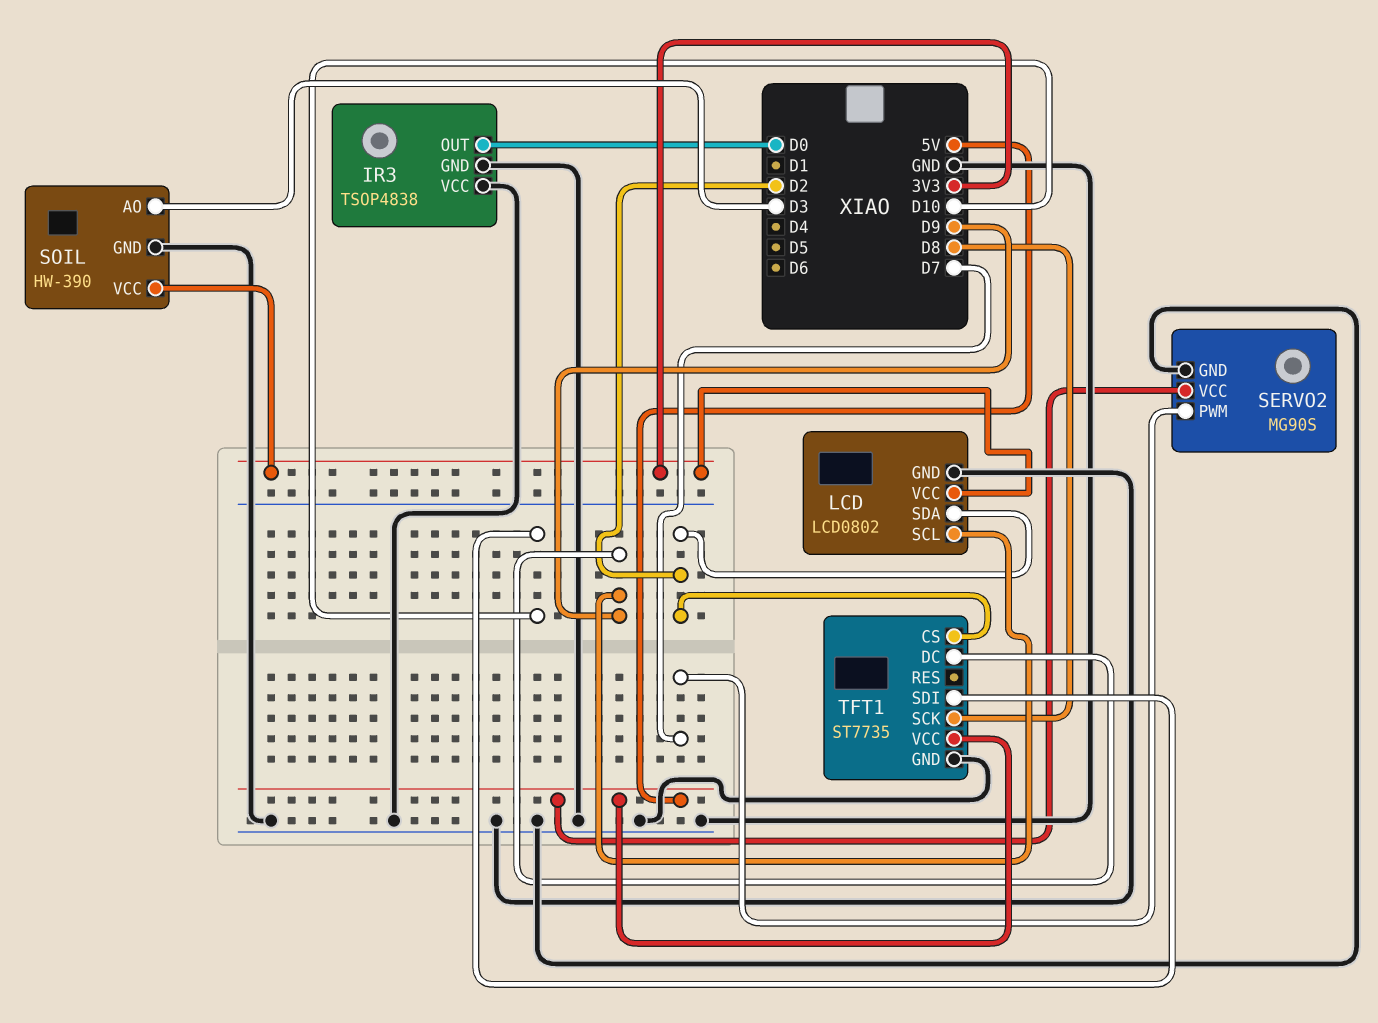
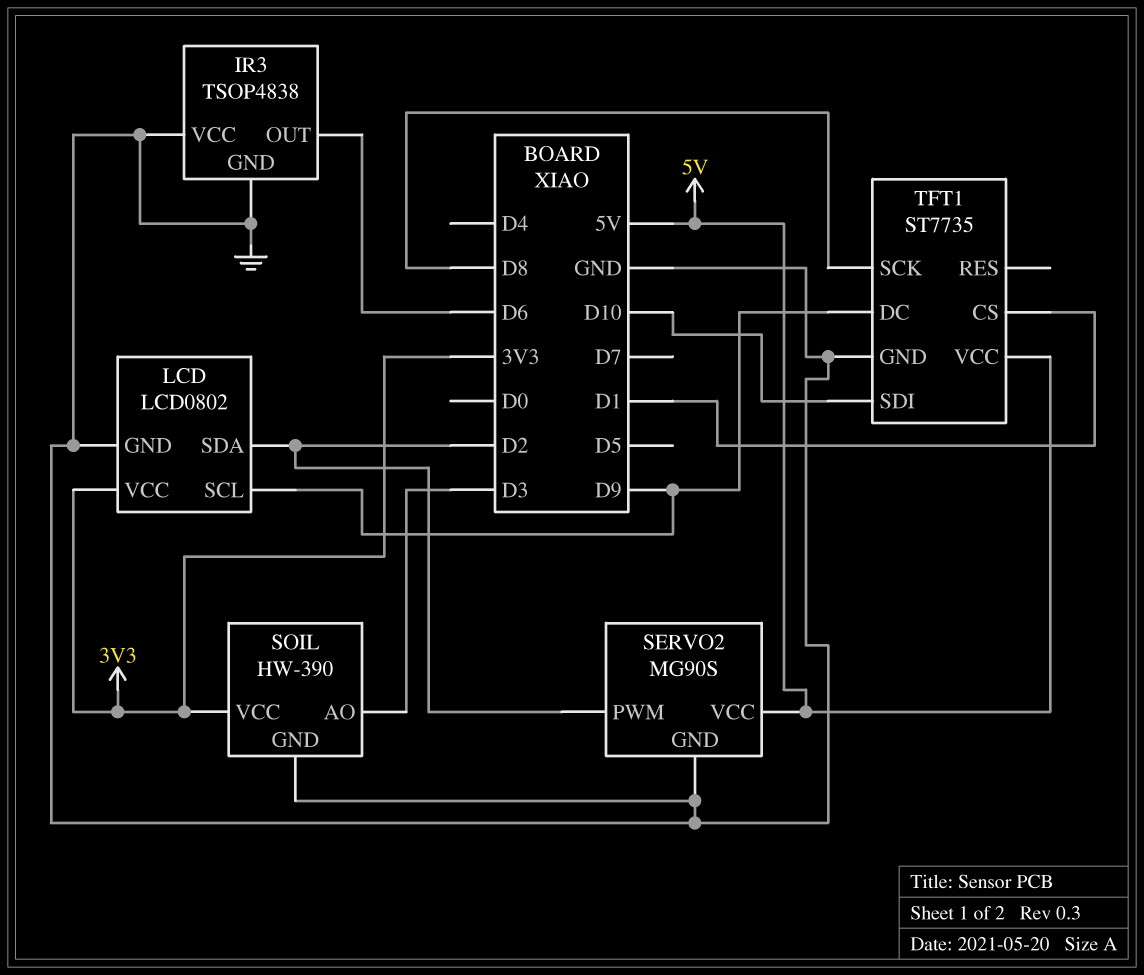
IR3 pin OUT: D0 -> D6
SERVO2 pin PWM: D7 -> D2
TFT1 pin CS: D2 -> D1

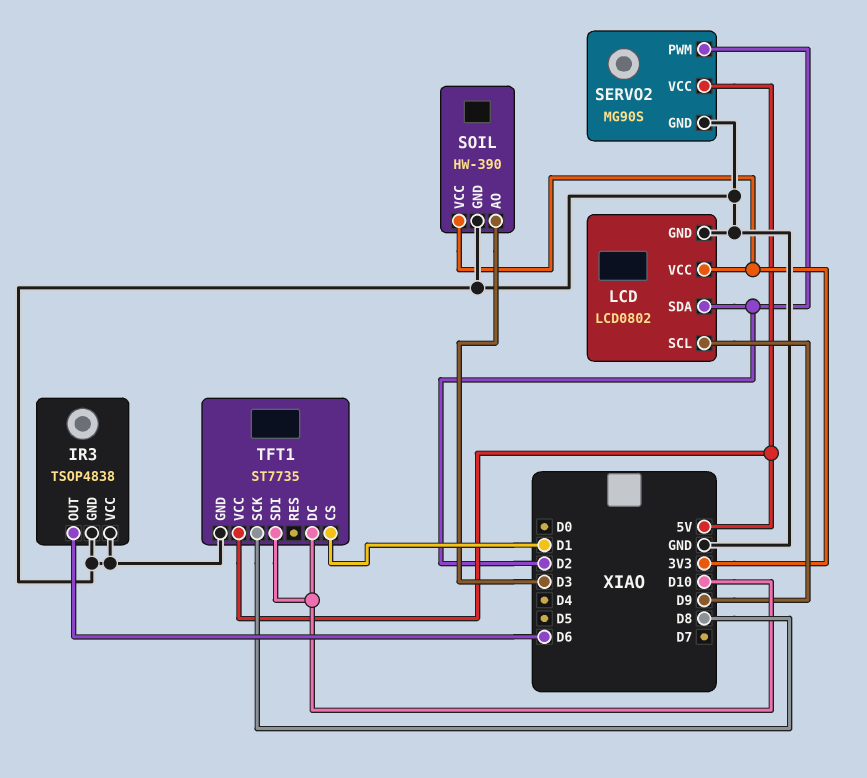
TFT1 pin DC: D9 -> D10

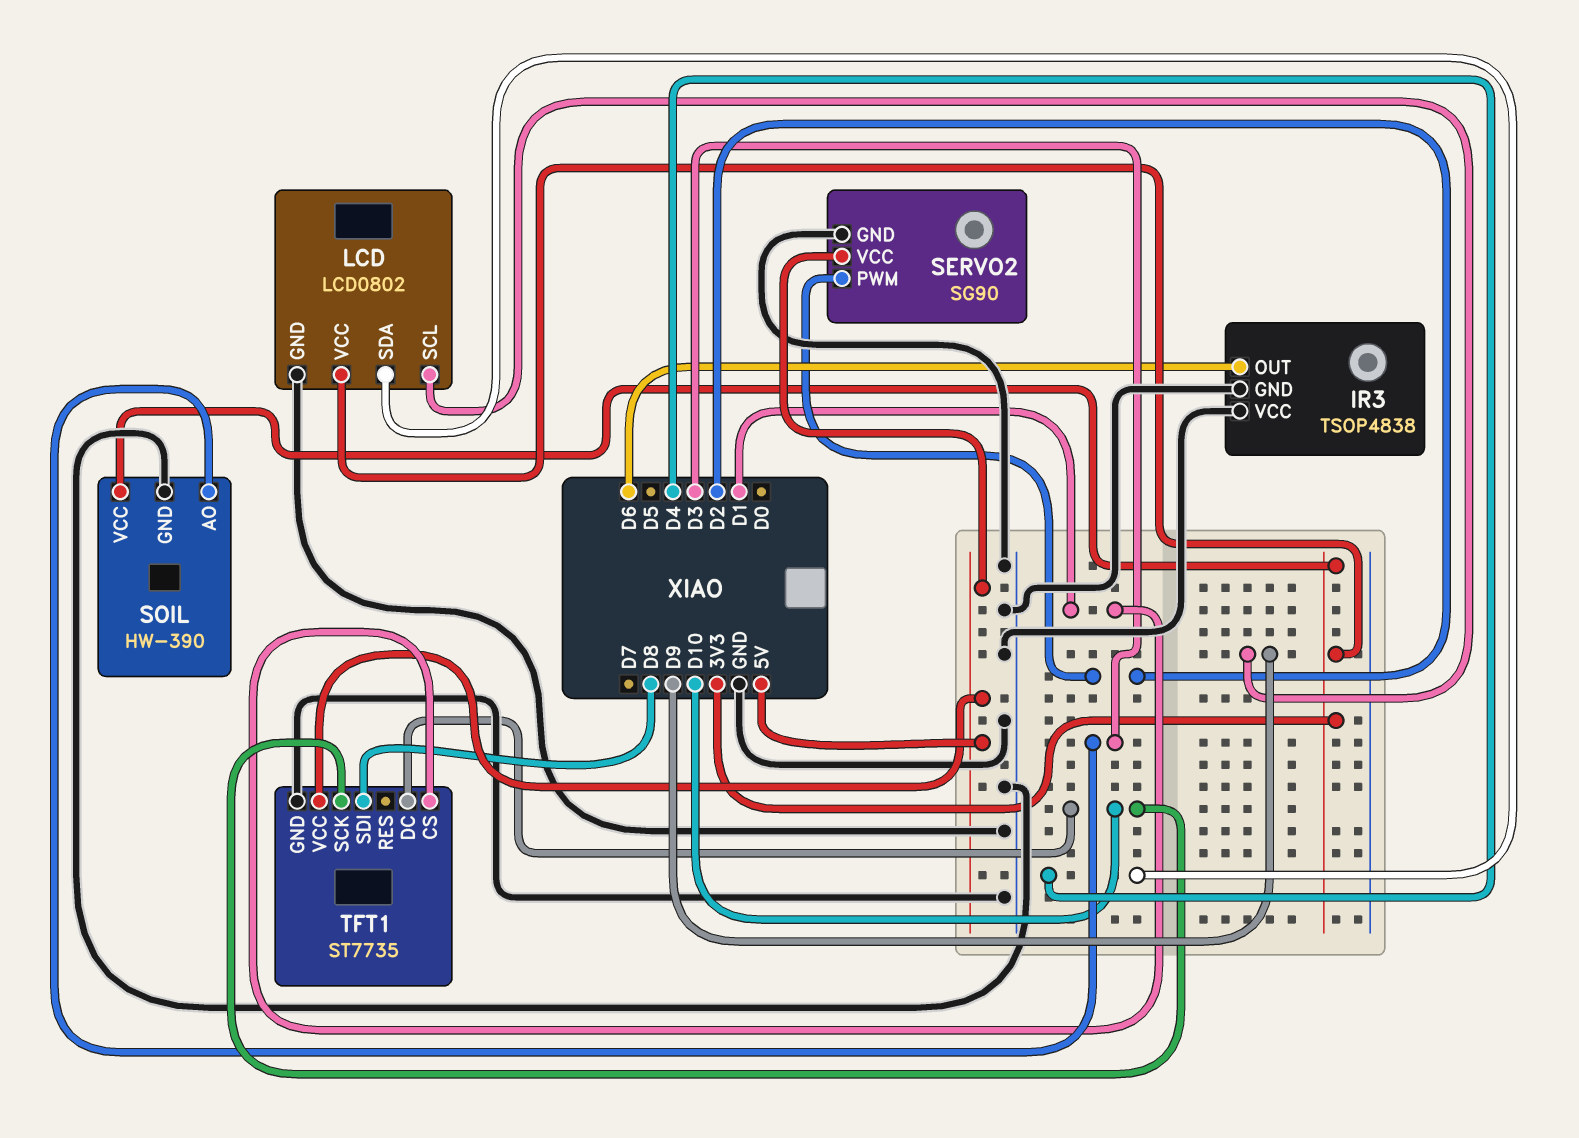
LCD pin SDA: D2 -> D4
SERVO2: MG90S -> SG90
TFT1 pin SCK: D8 -> D10
TFT1 pin SDI: D10 -> D8

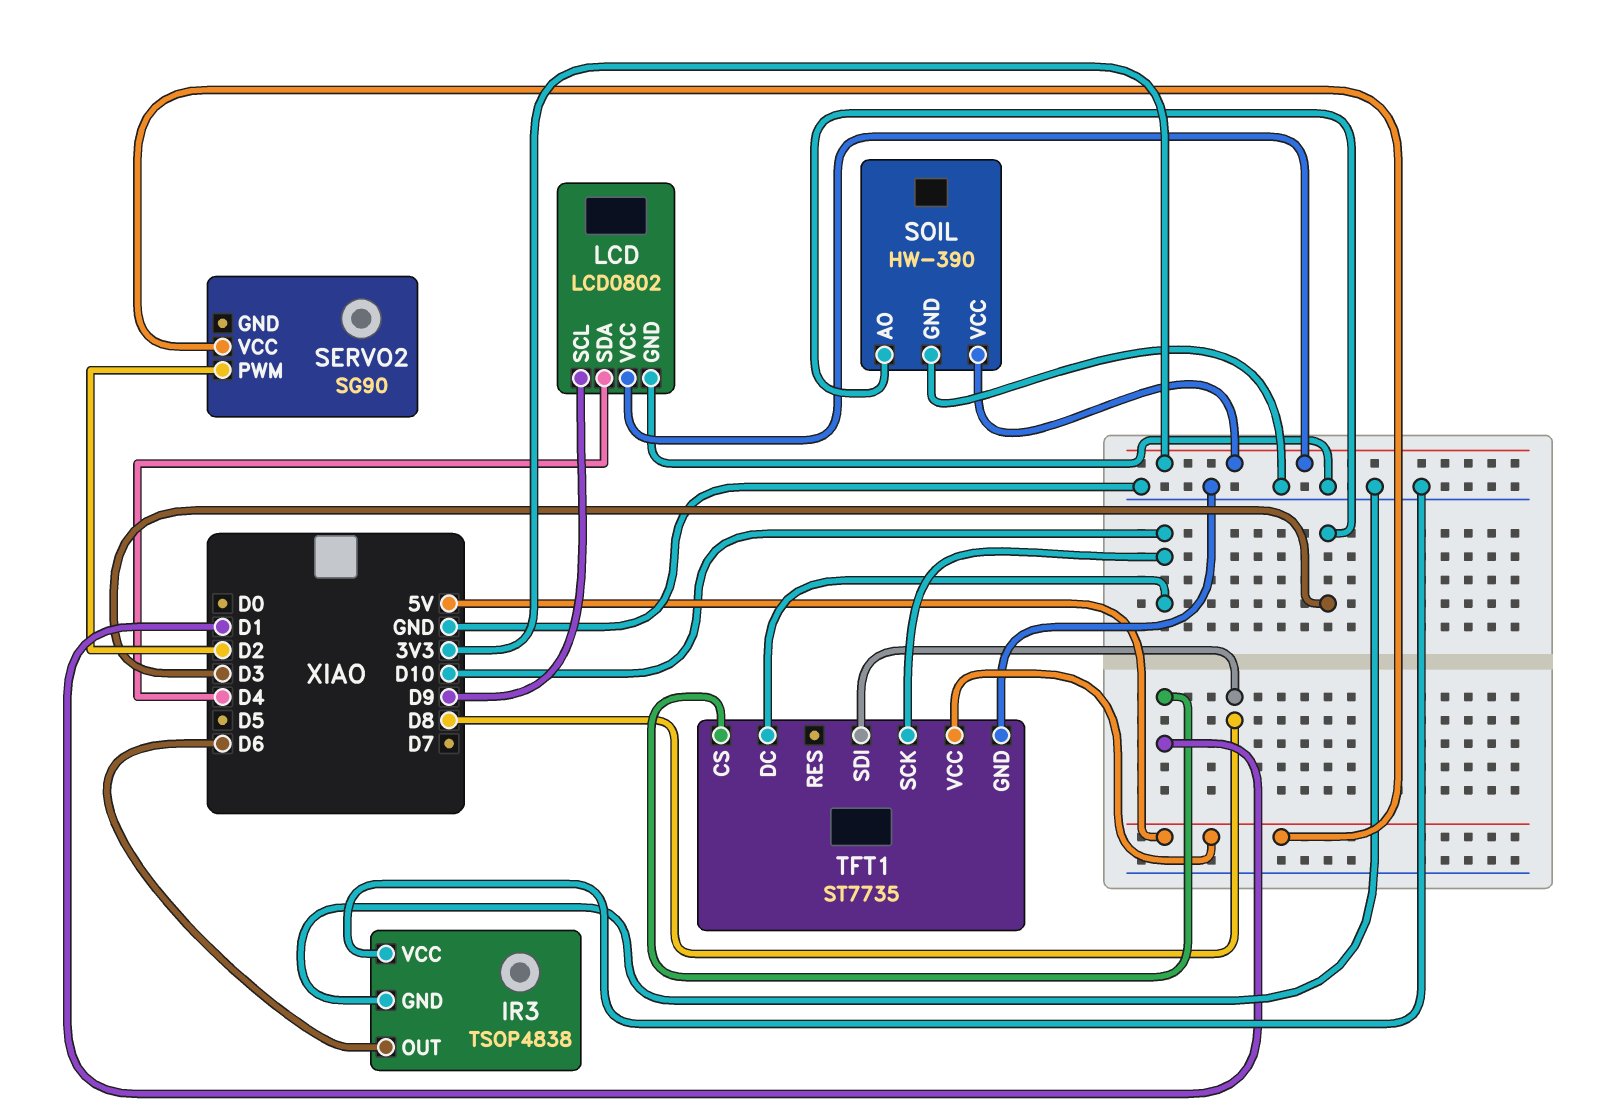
SERVO2 pin GND: GND -> none

